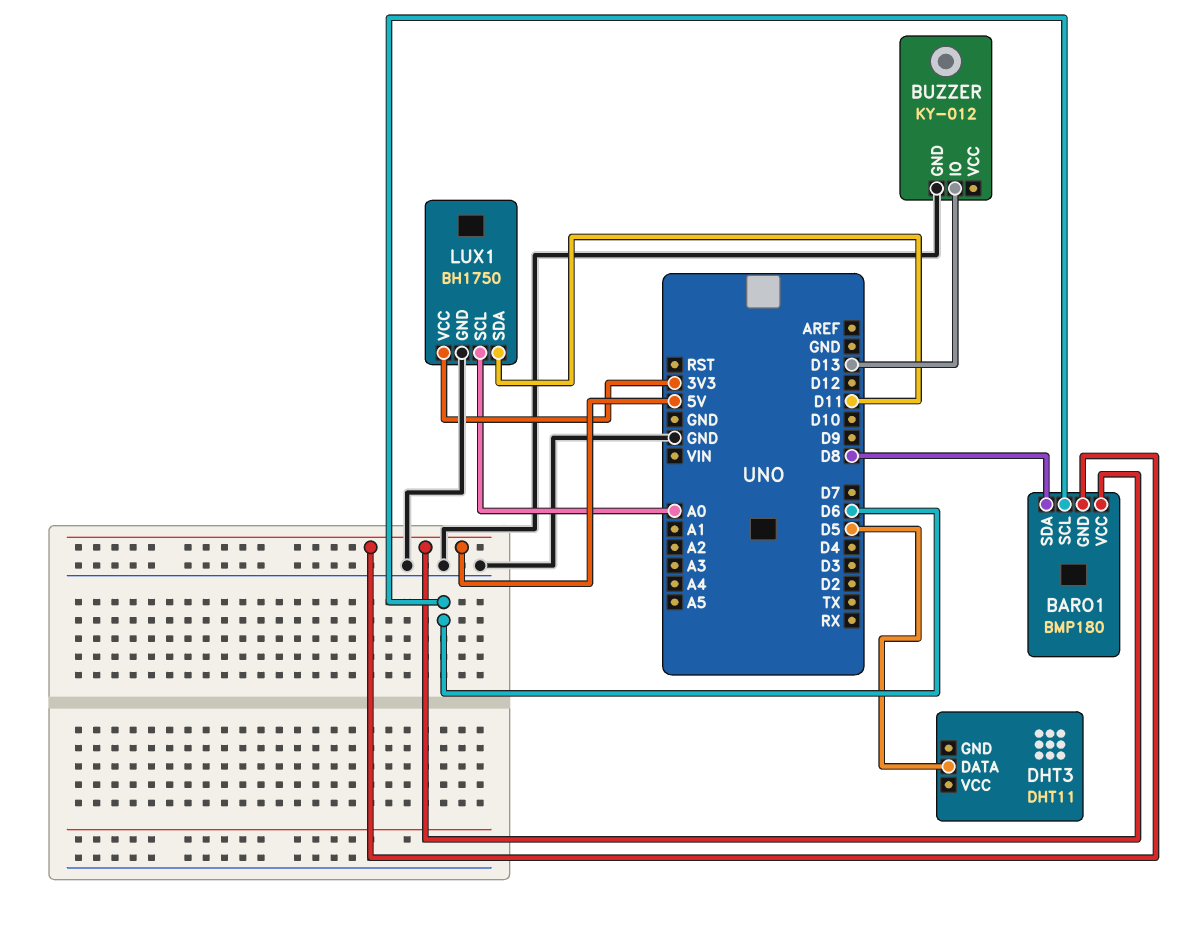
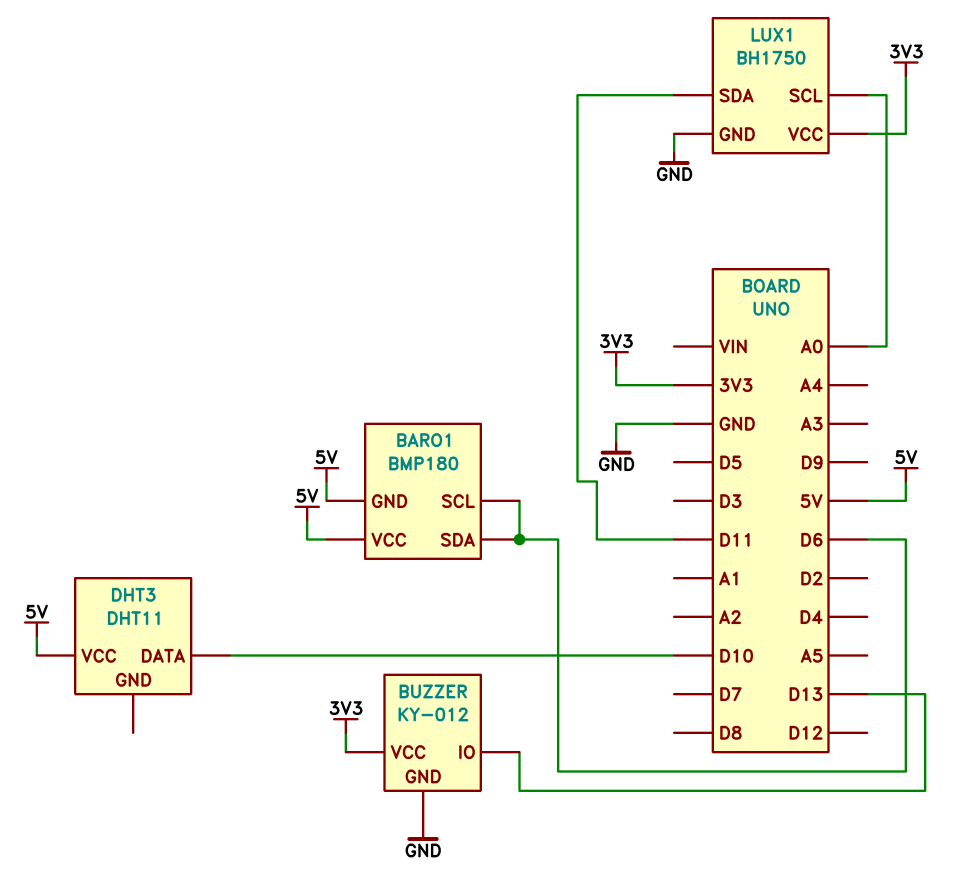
BARO1 pin SDA: D8 -> D6
BUZZER pin VCC: none -> 3V3
DHT3 pin DATA: D5 -> D10
DHT3 pin VCC: none -> 5V

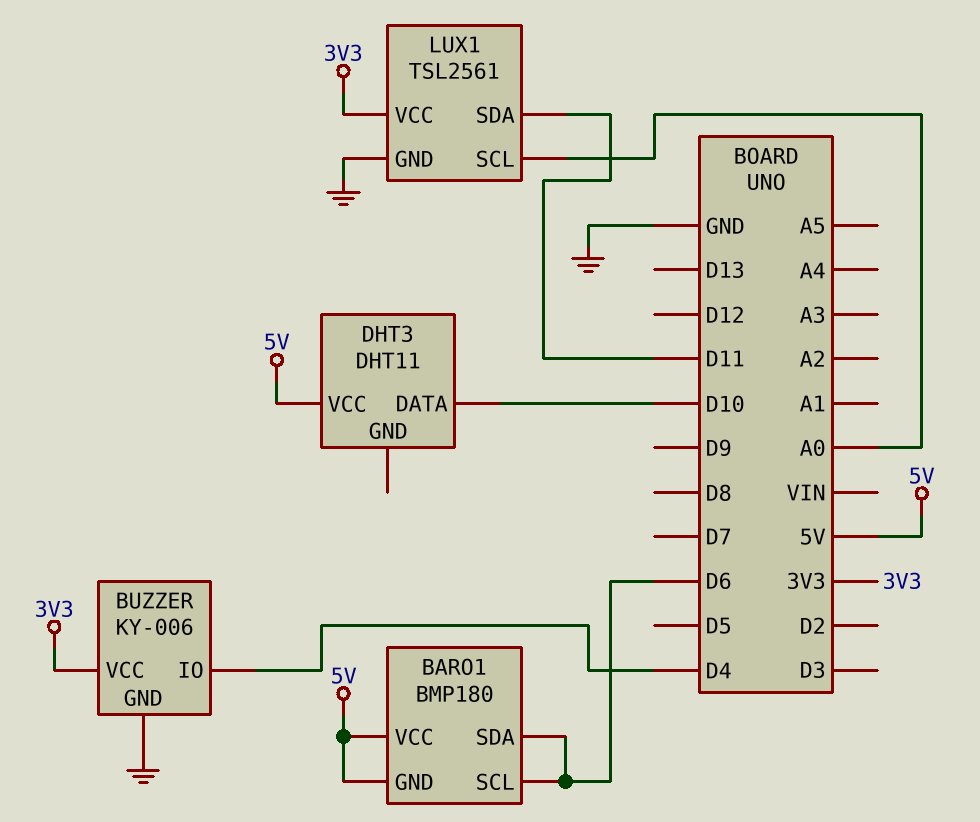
BUZZER: KY-012 -> KY-006
BUZZER pin IO: D13 -> D4
LUX1: BH1750 -> TSL2561

